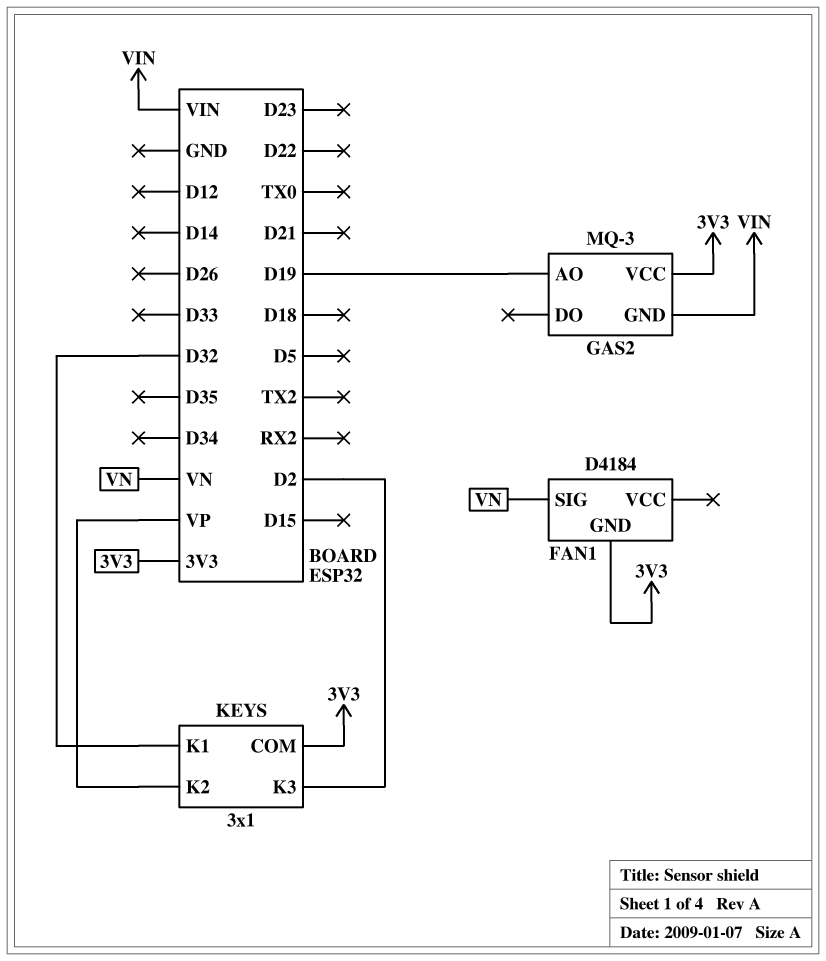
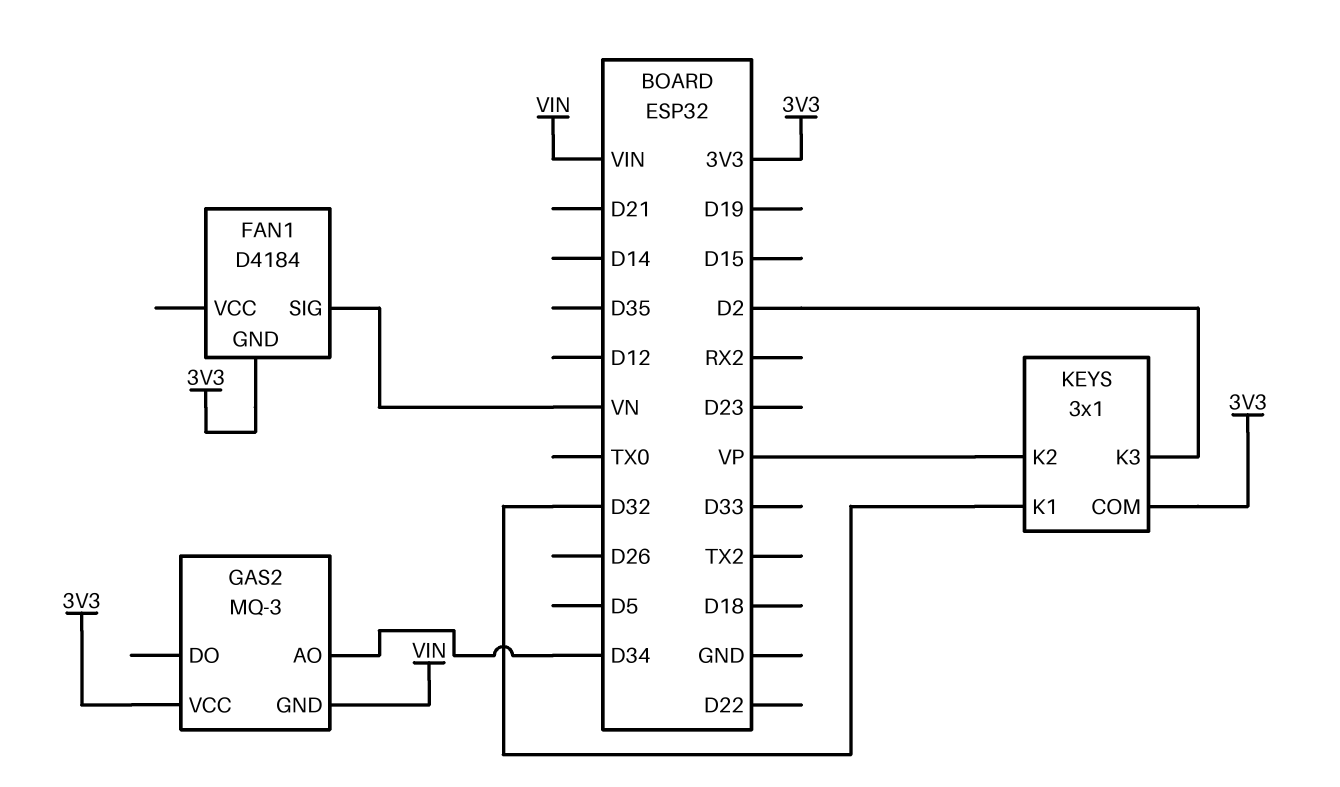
GAS2 pin AO: D19 -> D34

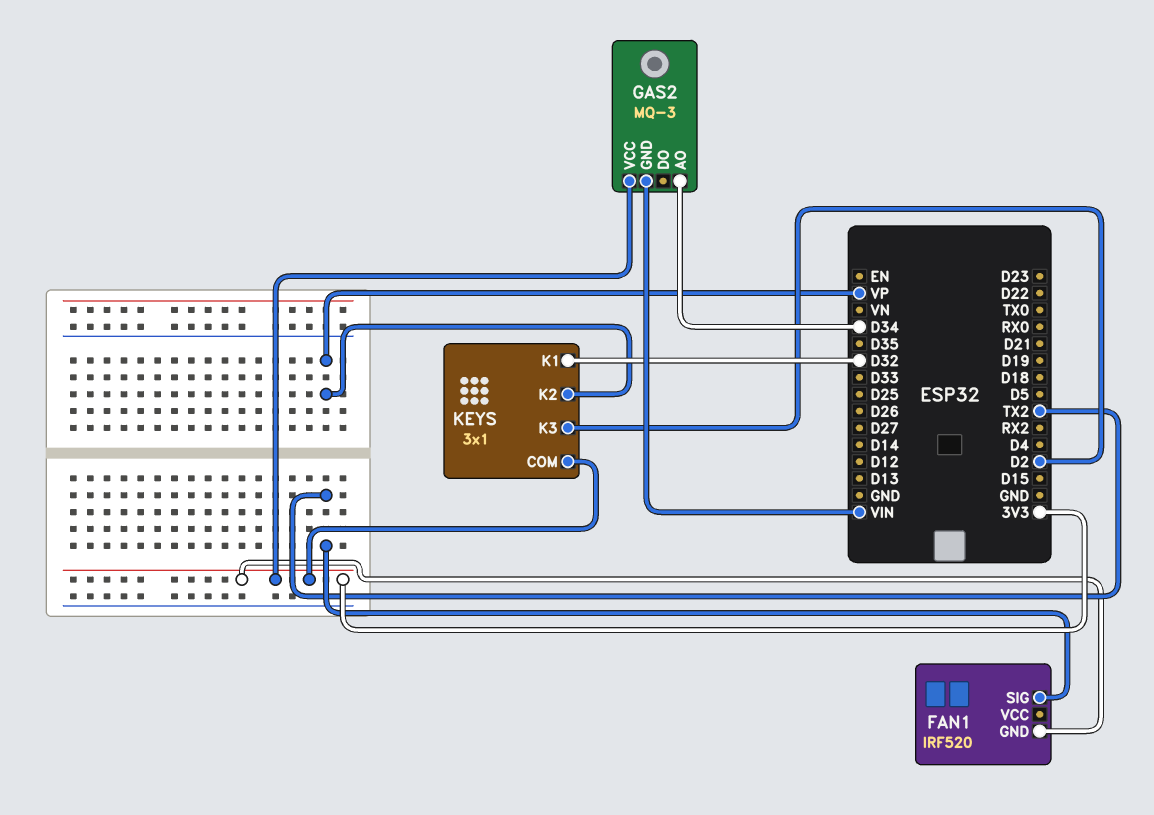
FAN1: D4184 -> IRF520
FAN1 pin SIG: VN -> TX2

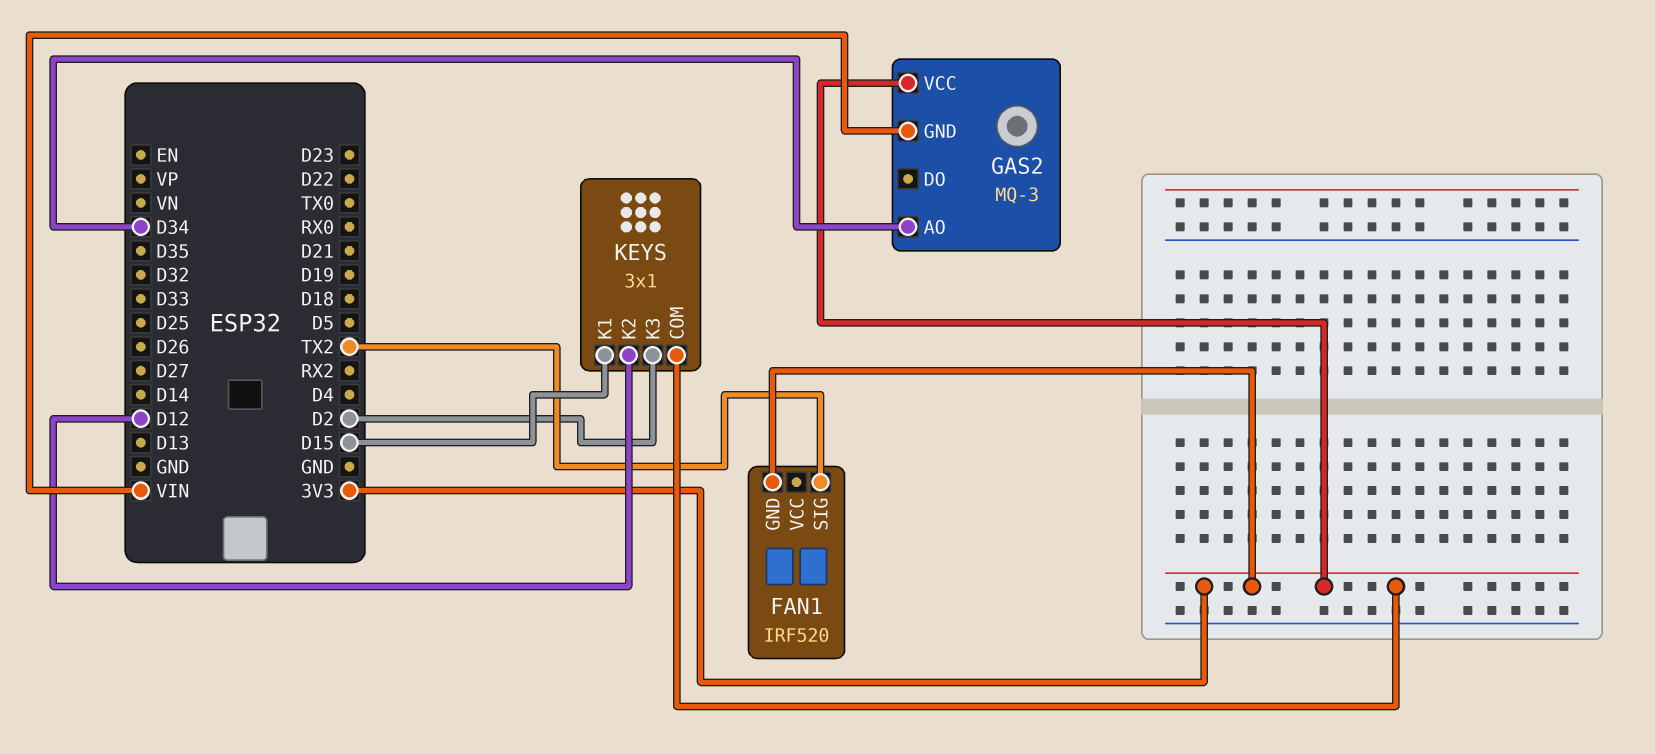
KEYS pin K1: D32 -> D15
KEYS pin K2: VP -> D12

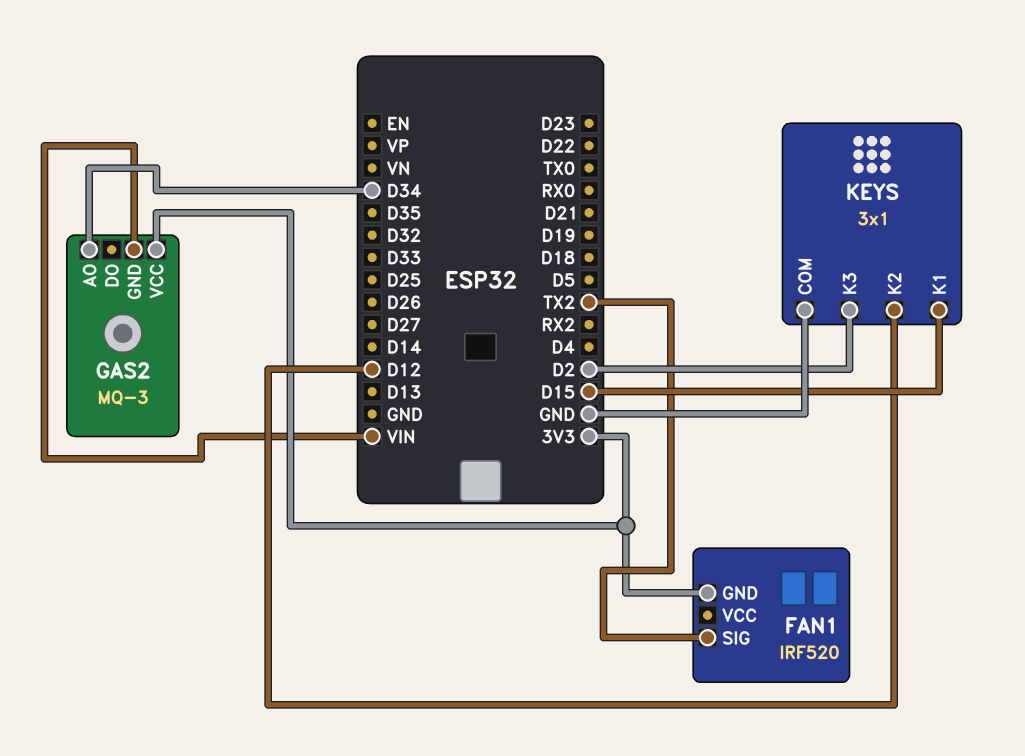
KEYS pin COM: 3V3 -> GND

